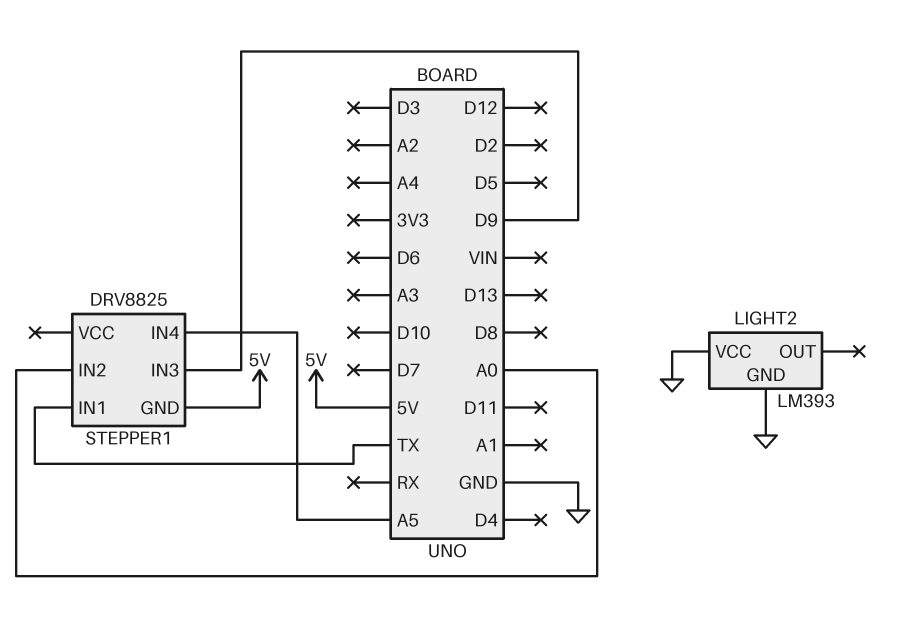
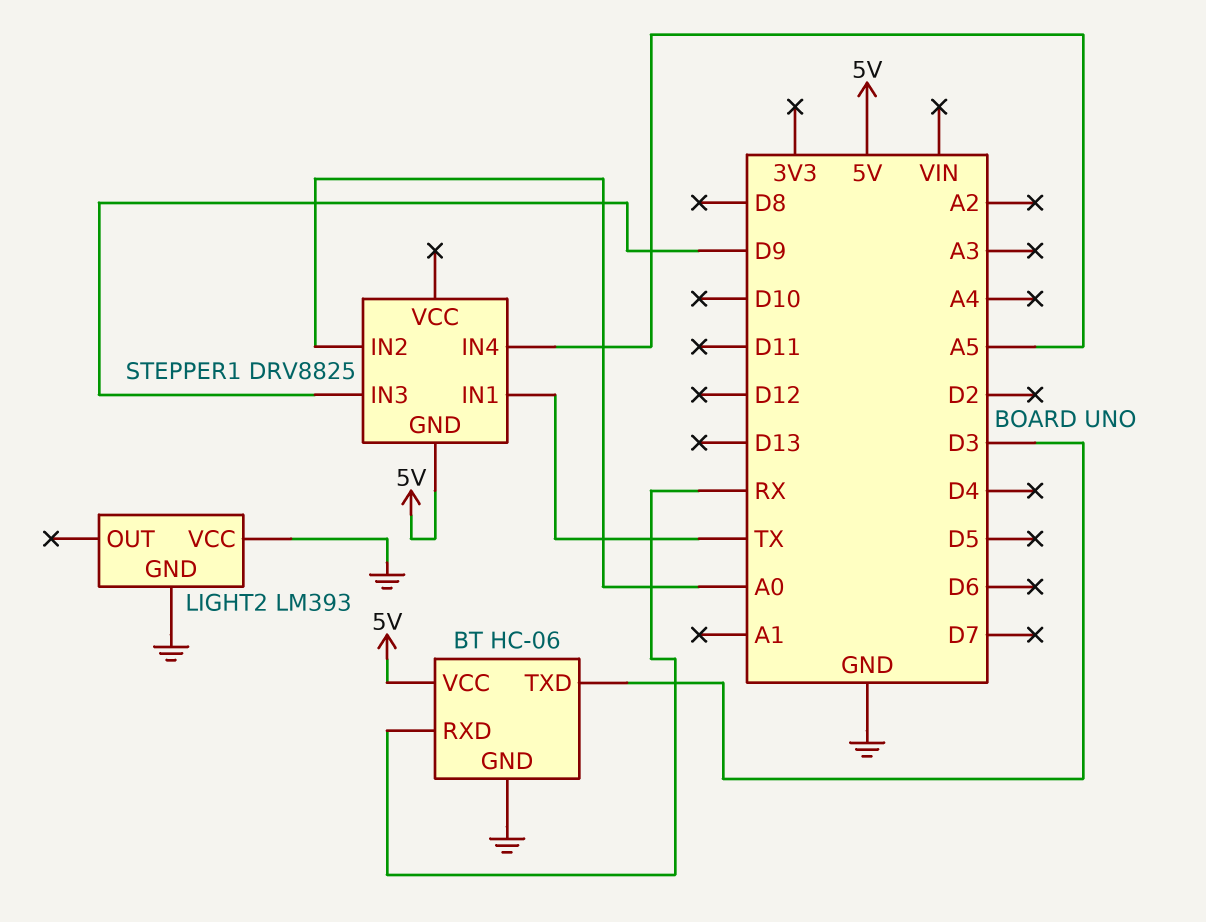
BT: none -> HC-06
BT pin GND: none -> GND
BT pin RXD: none -> RX
BT pin TXD: none -> D3
BT pin VCC: none -> 5V

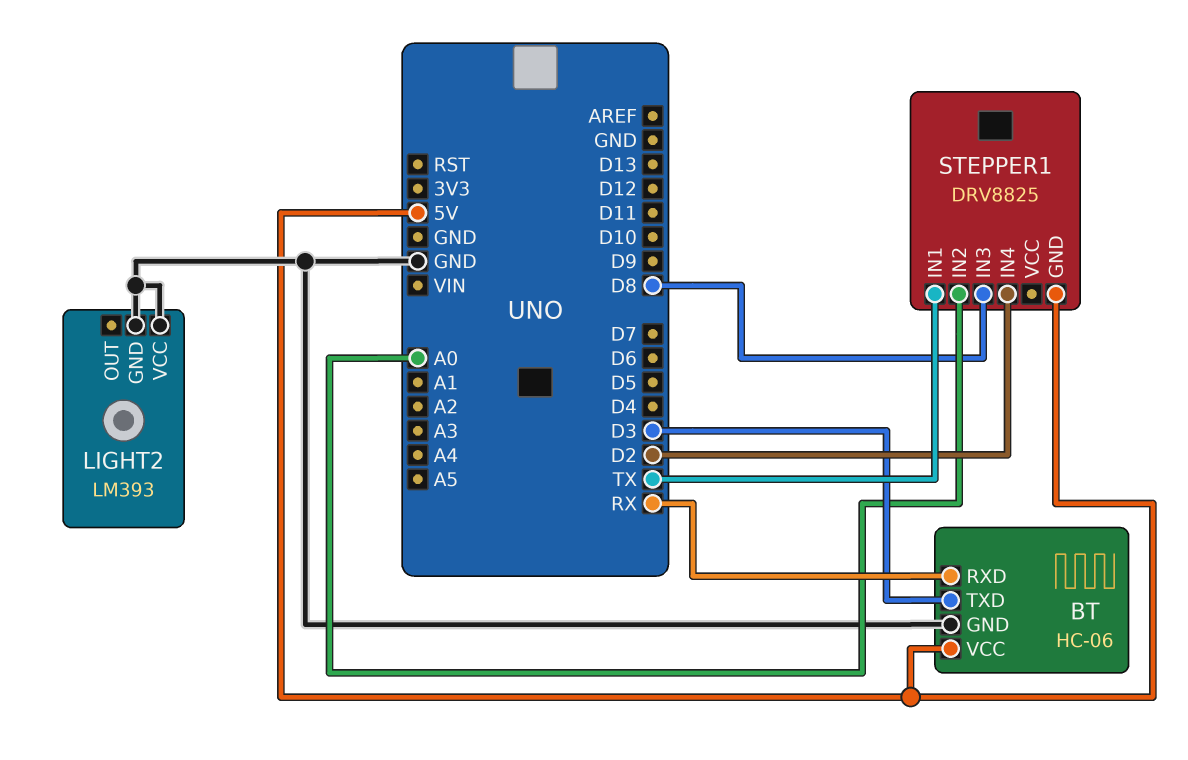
STEPPER1 pin IN3: D9 -> D8
STEPPER1 pin IN4: A5 -> D2

